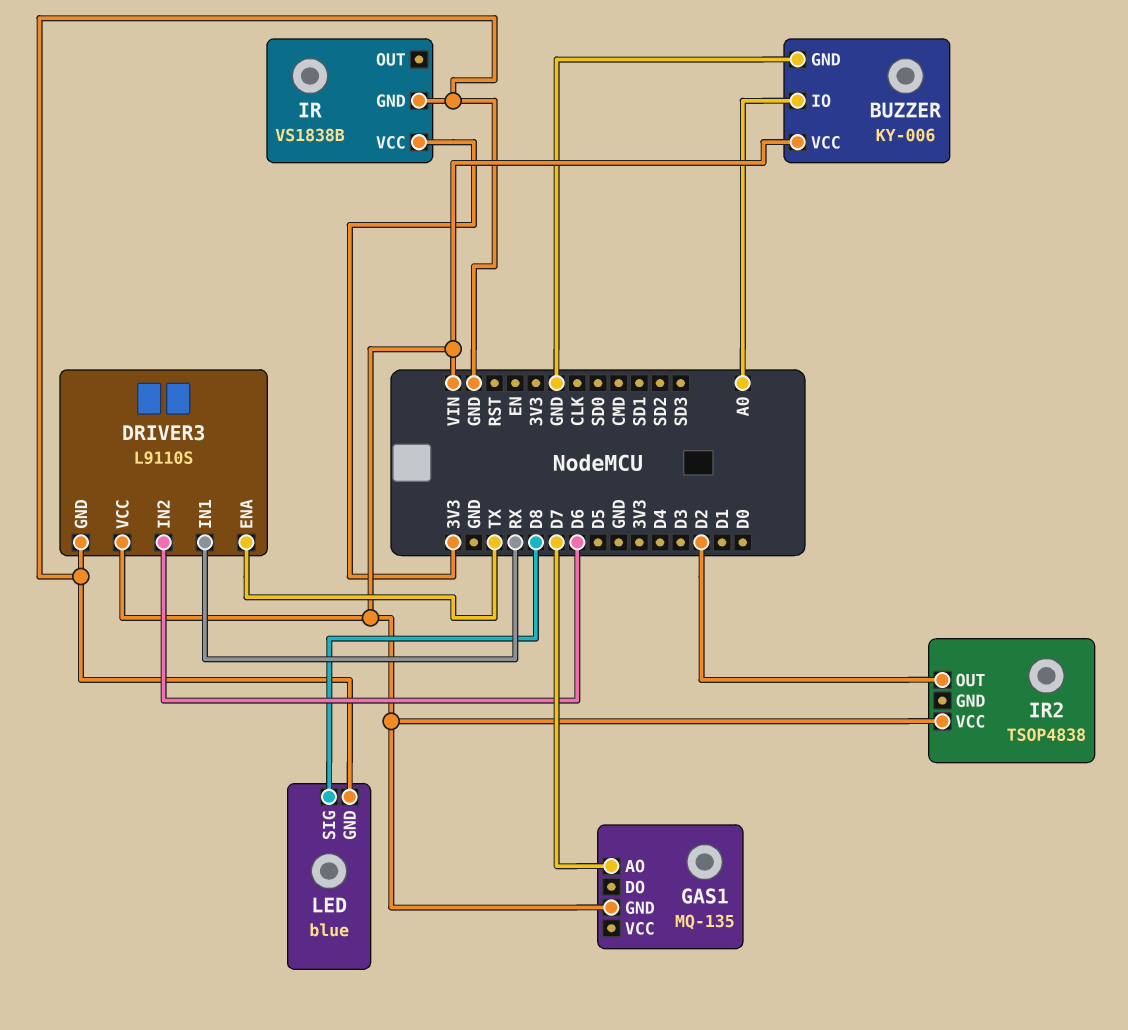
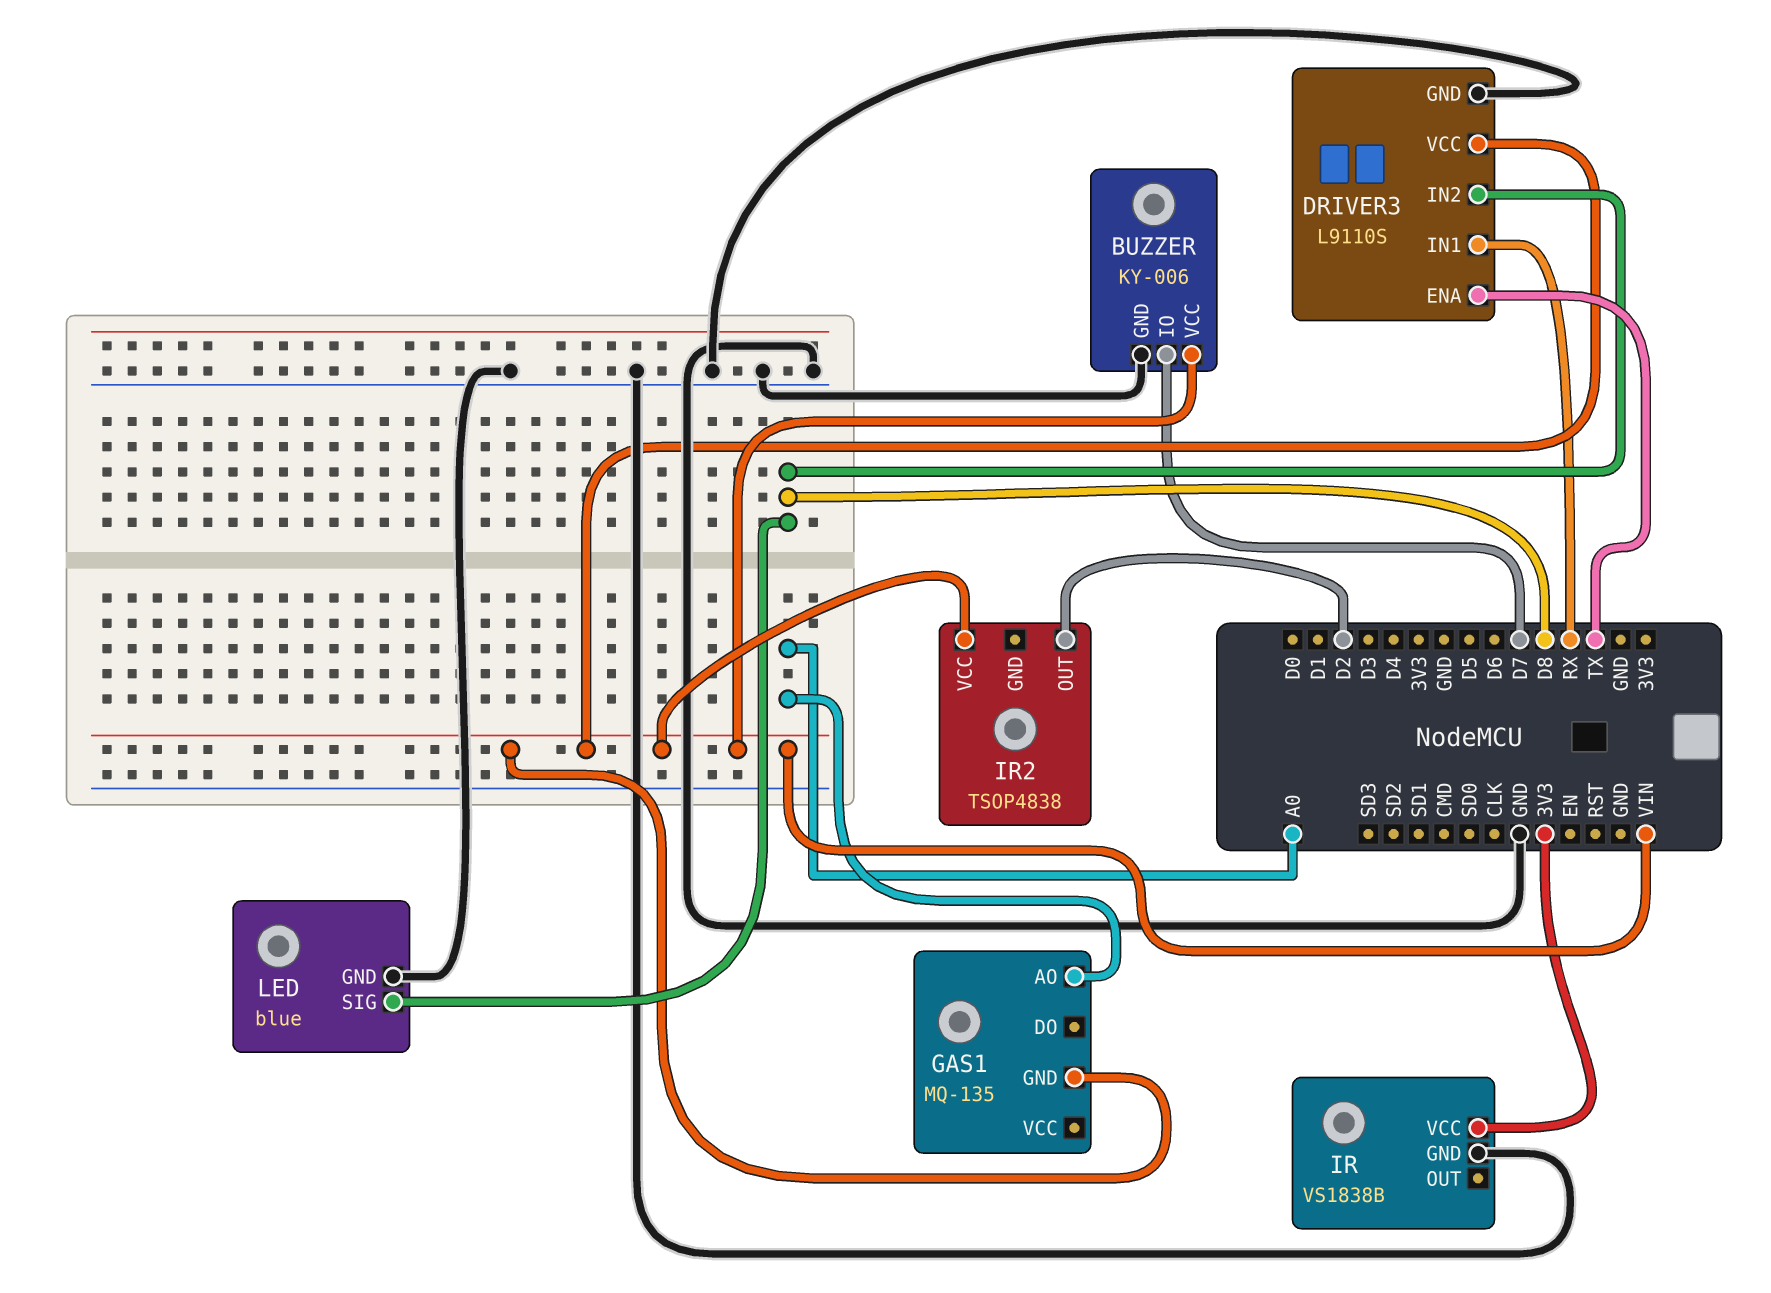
BUZZER pin IO: A0 -> D7
DRIVER3 pin IN2: D6 -> D8
GAS1 pin AO: D7 -> A0

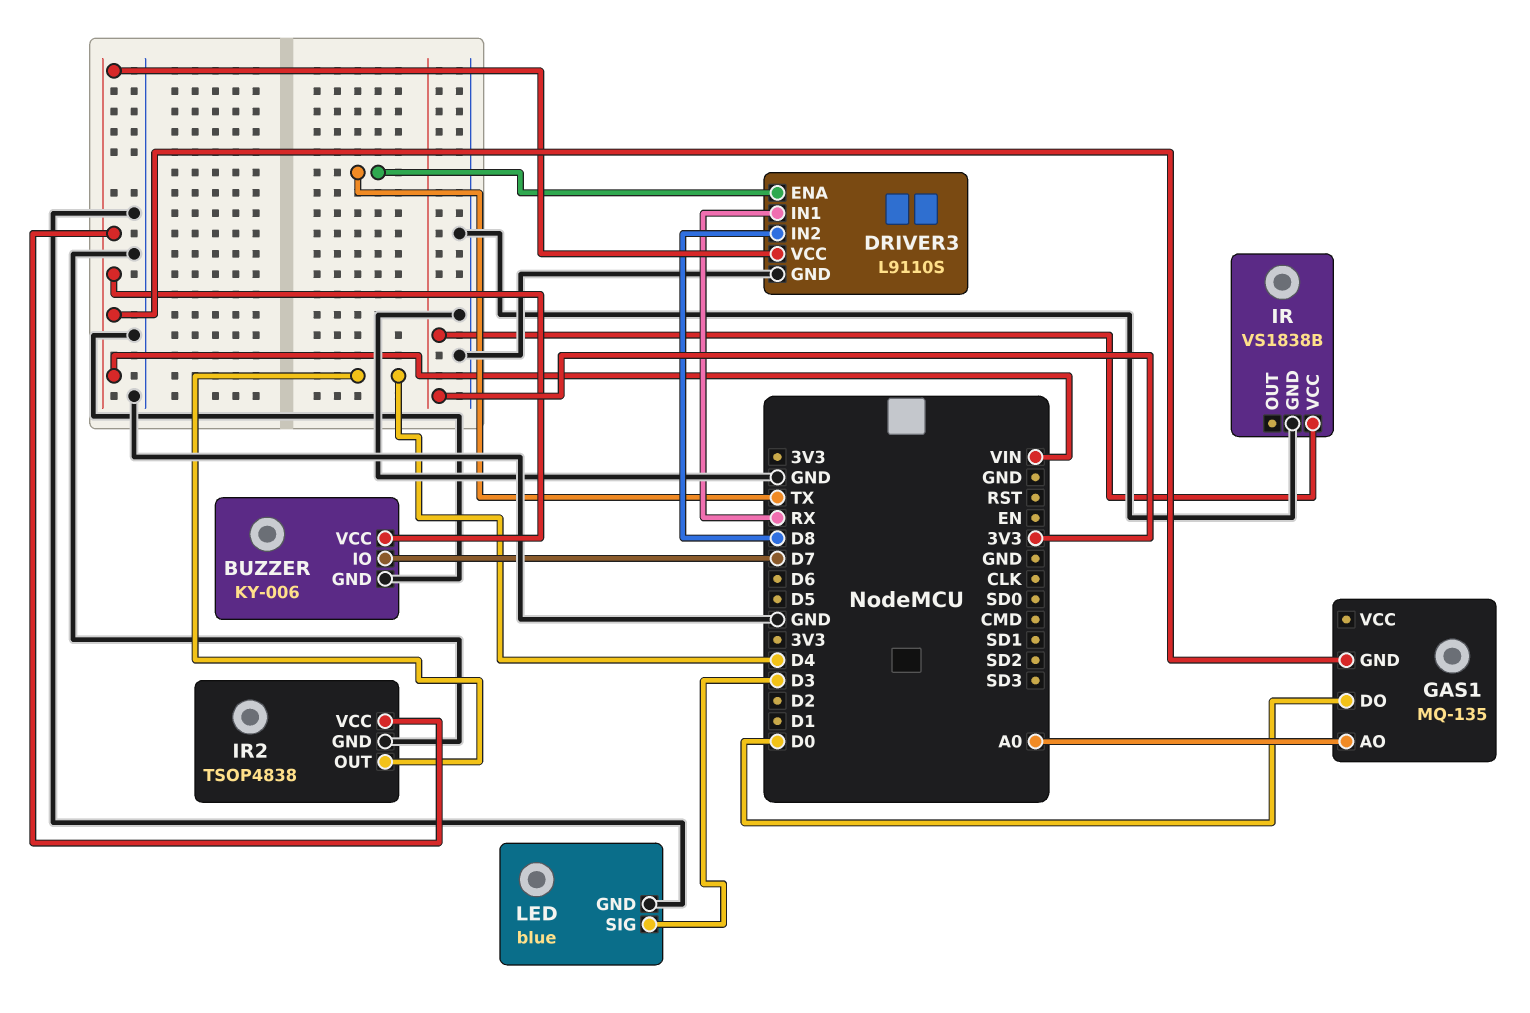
GAS1 pin DO: none -> D0
IR2 pin GND: none -> GND
IR2 pin OUT: D2 -> D4
LED pin SIG: D8 -> D3

